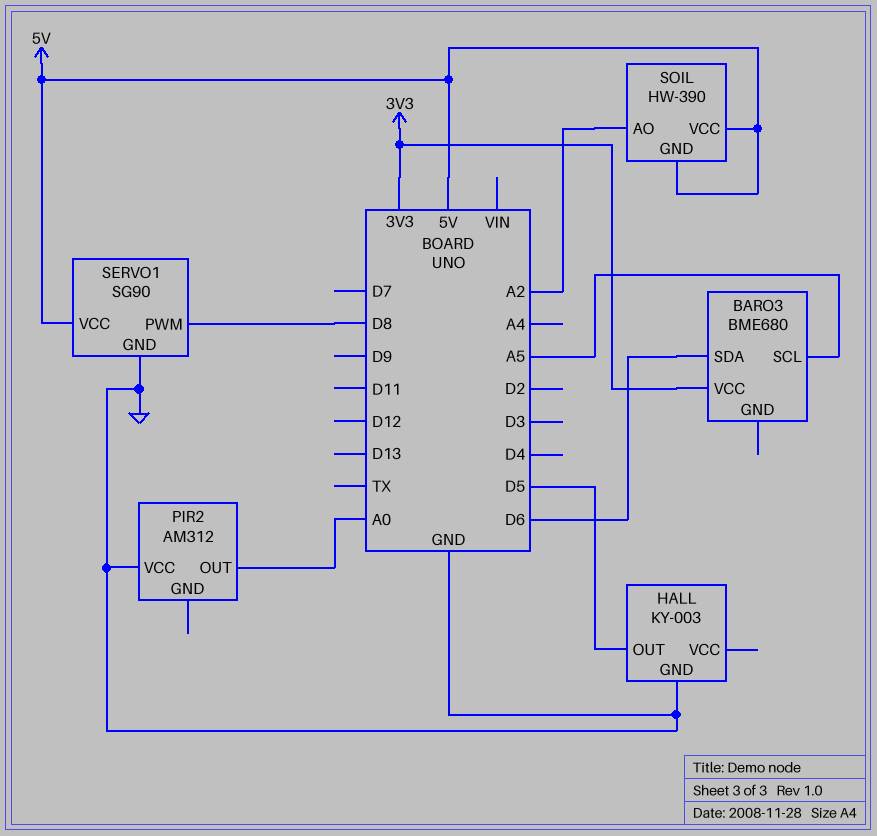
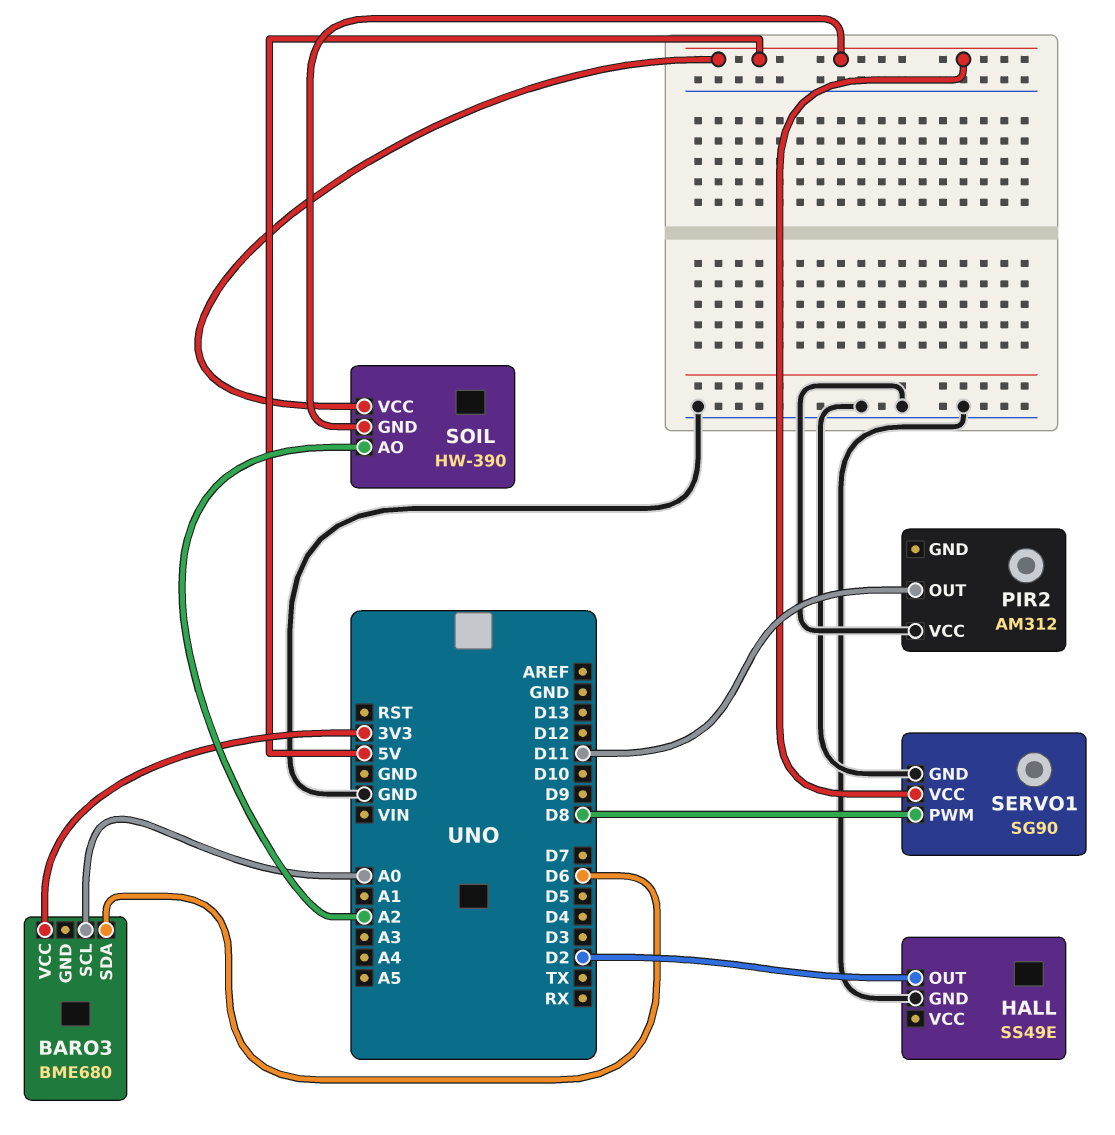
BARO3 pin SCL: A5 -> A0
HALL: KY-003 -> SS49E
HALL pin OUT: D5 -> D2
PIR2 pin OUT: A0 -> D11

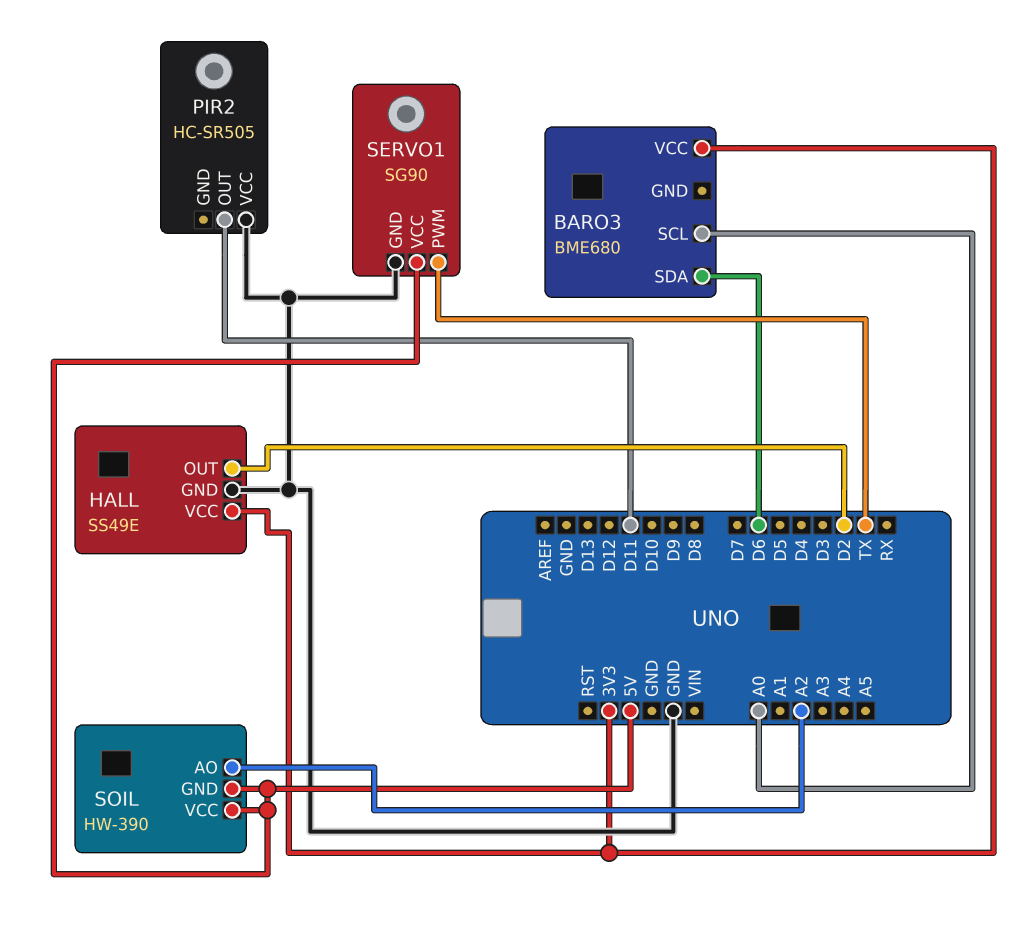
HALL pin VCC: none -> 3V3
PIR2: AM312 -> HC-SR505
SERVO1 pin PWM: D8 -> TX

